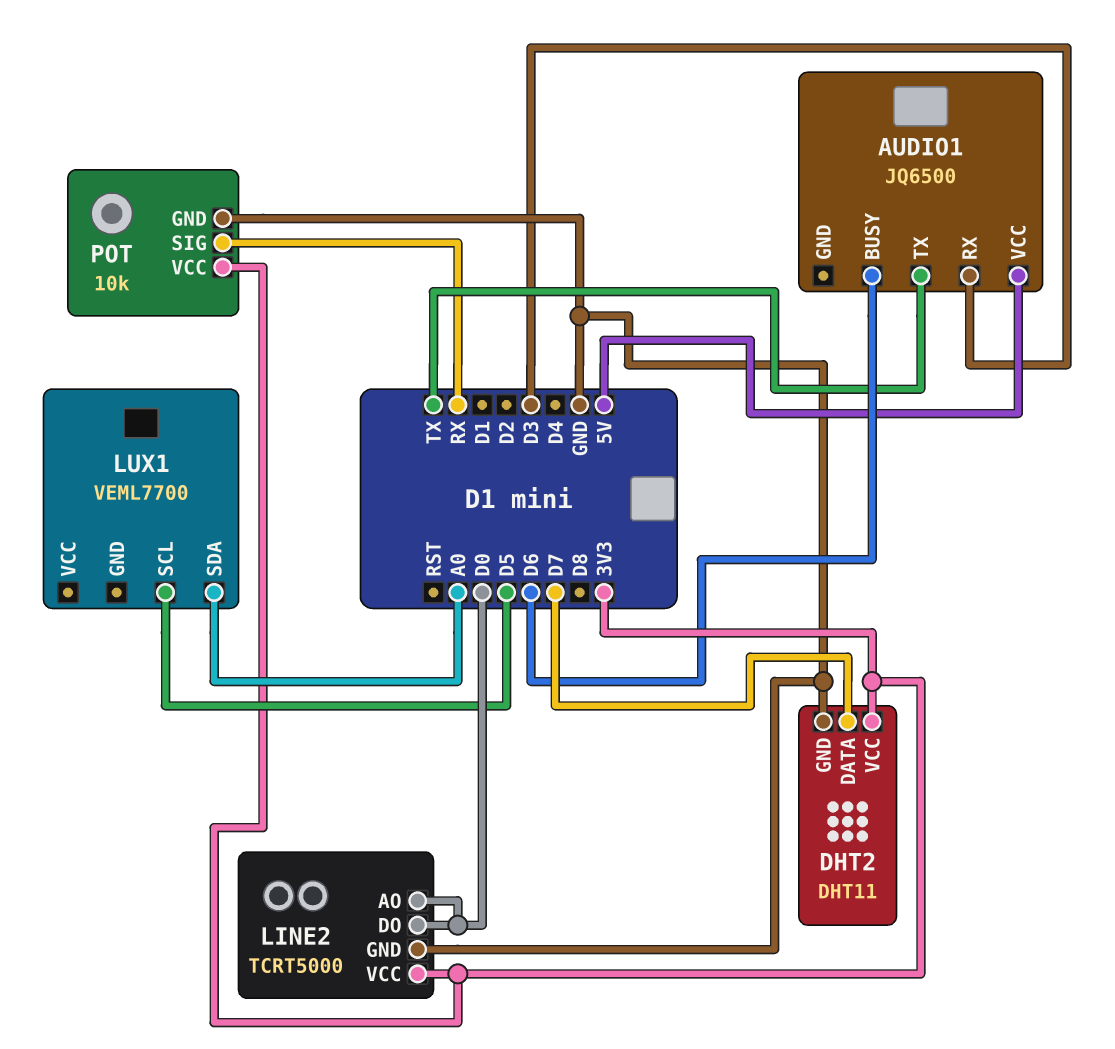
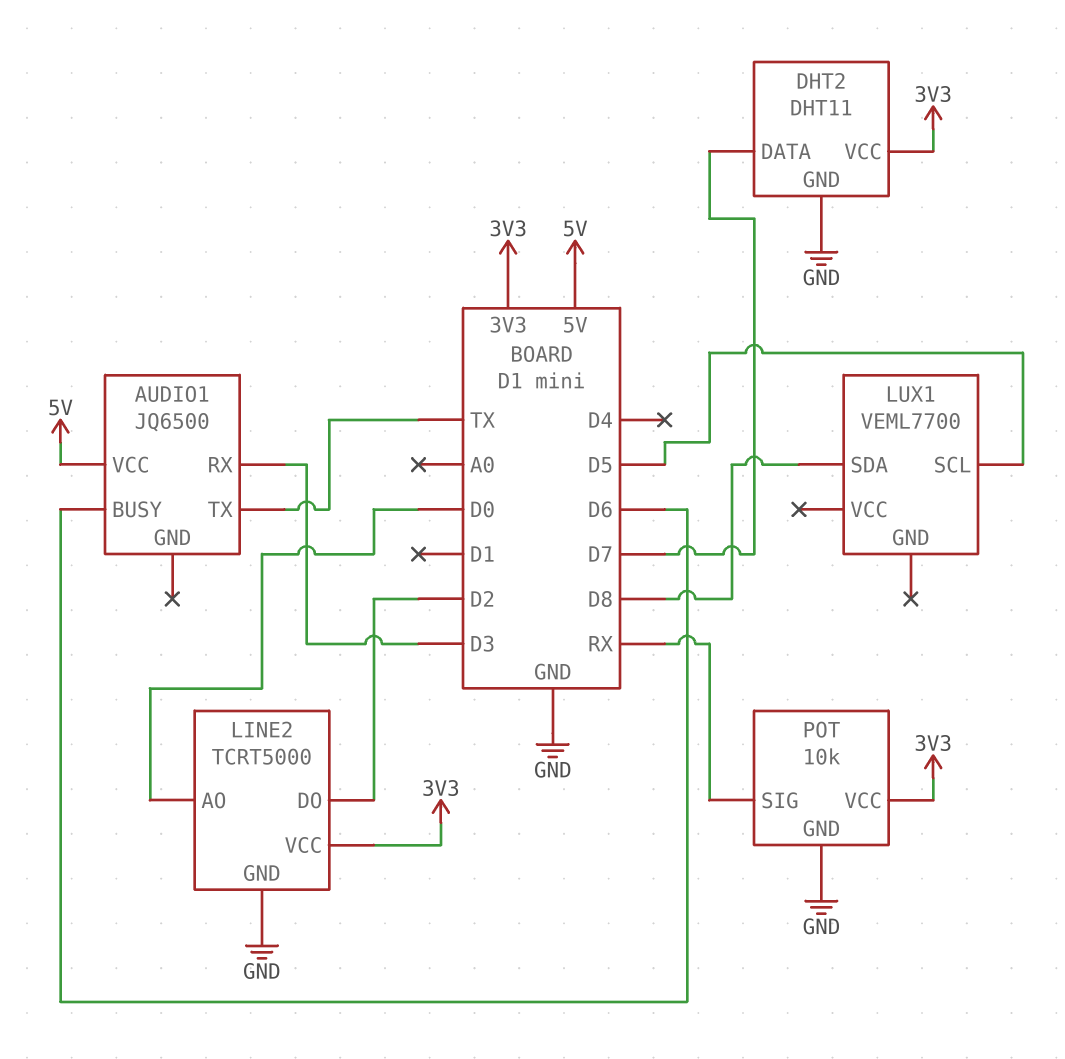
LINE2 pin DO: D0 -> D2
LUX1 pin SDA: A0 -> D8

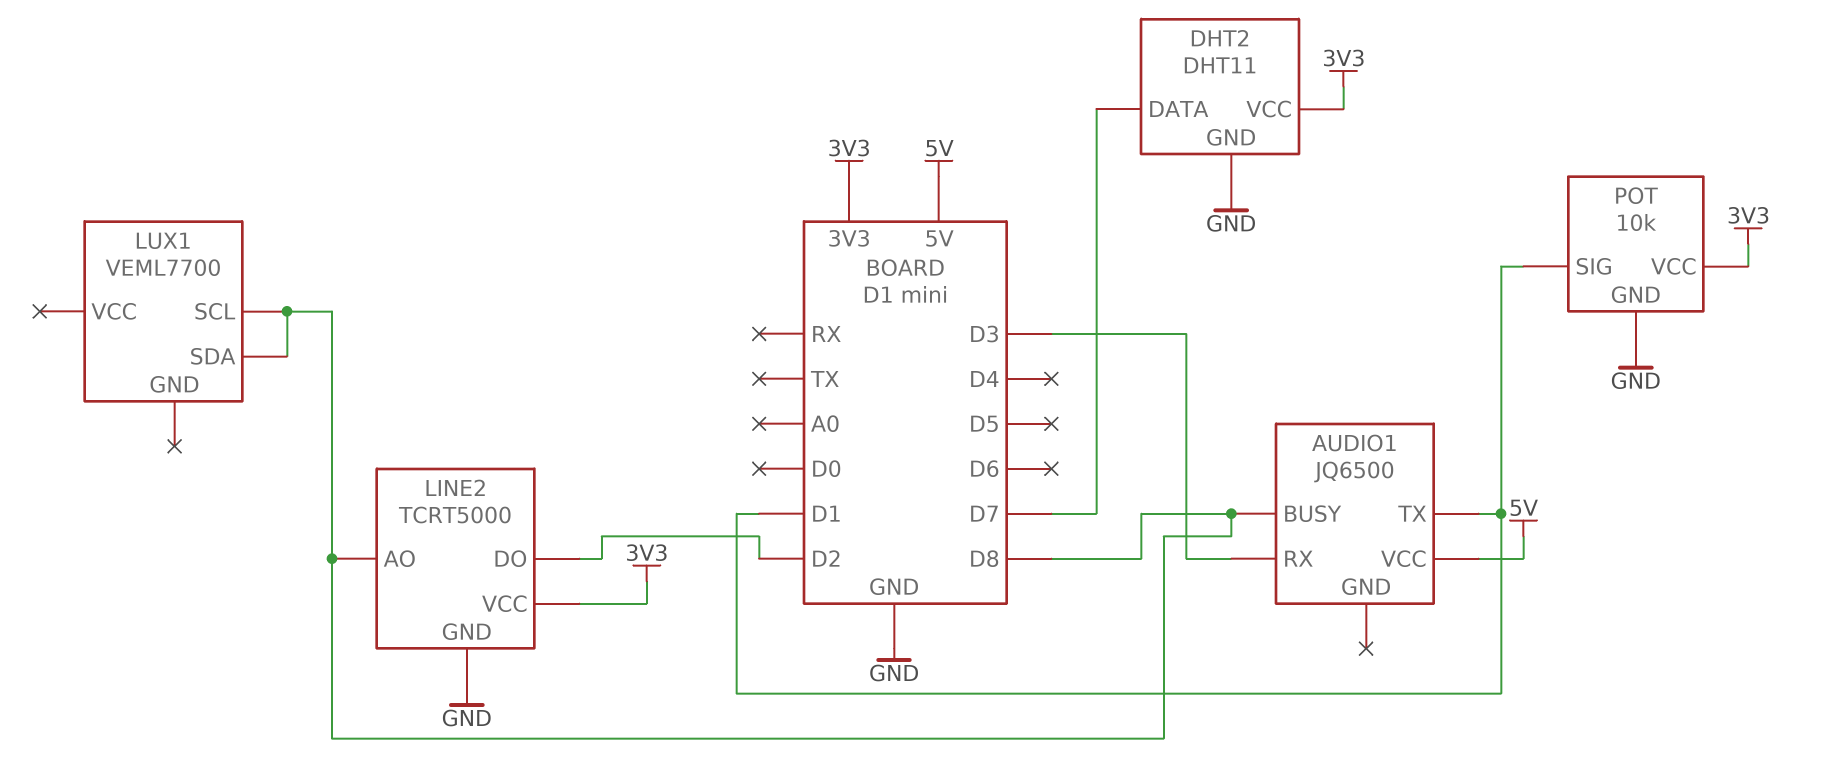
AUDIO1 pin BUSY: D6 -> D8
AUDIO1 pin TX: TX -> D1
LINE2 pin AO: D0 -> D8
LUX1 pin SCL: D5 -> D8
POT pin SIG: RX -> D1

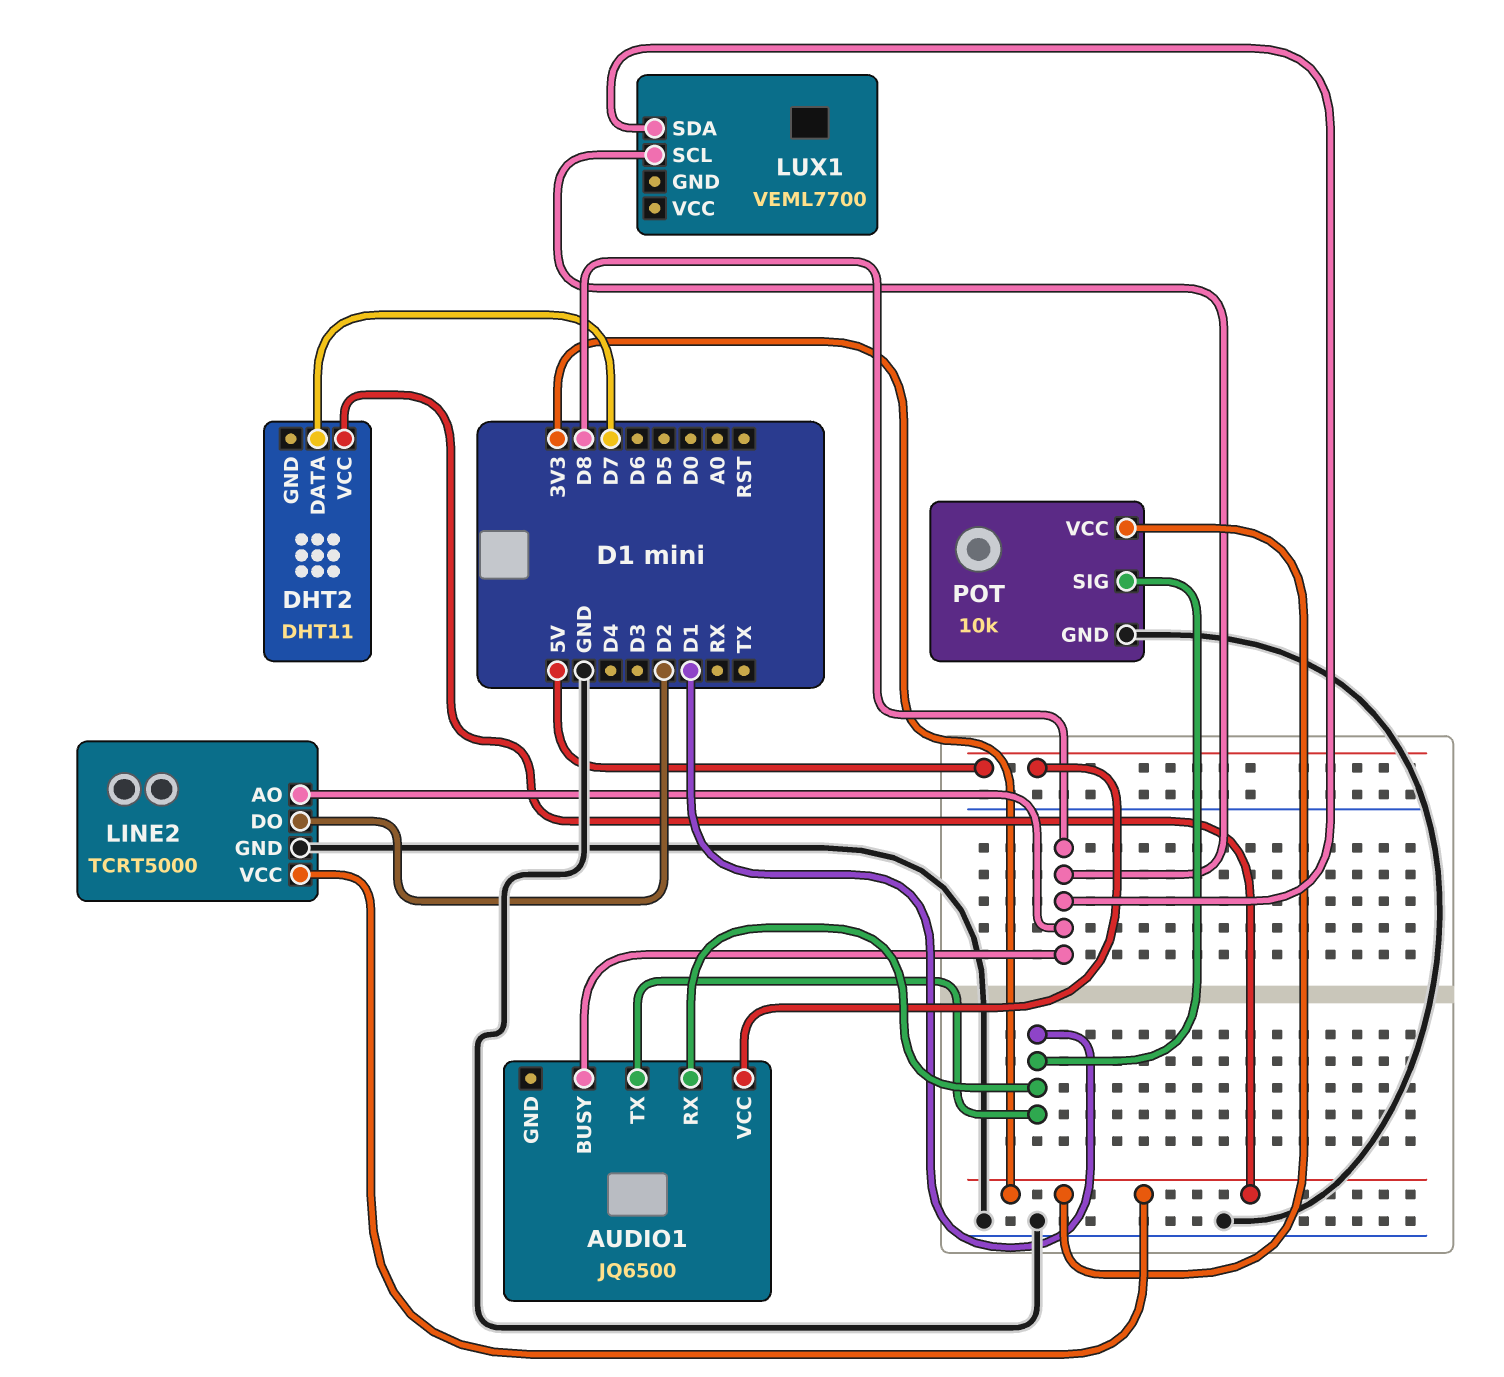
AUDIO1 pin RX: D3 -> D1
DHT2 pin GND: GND -> none

